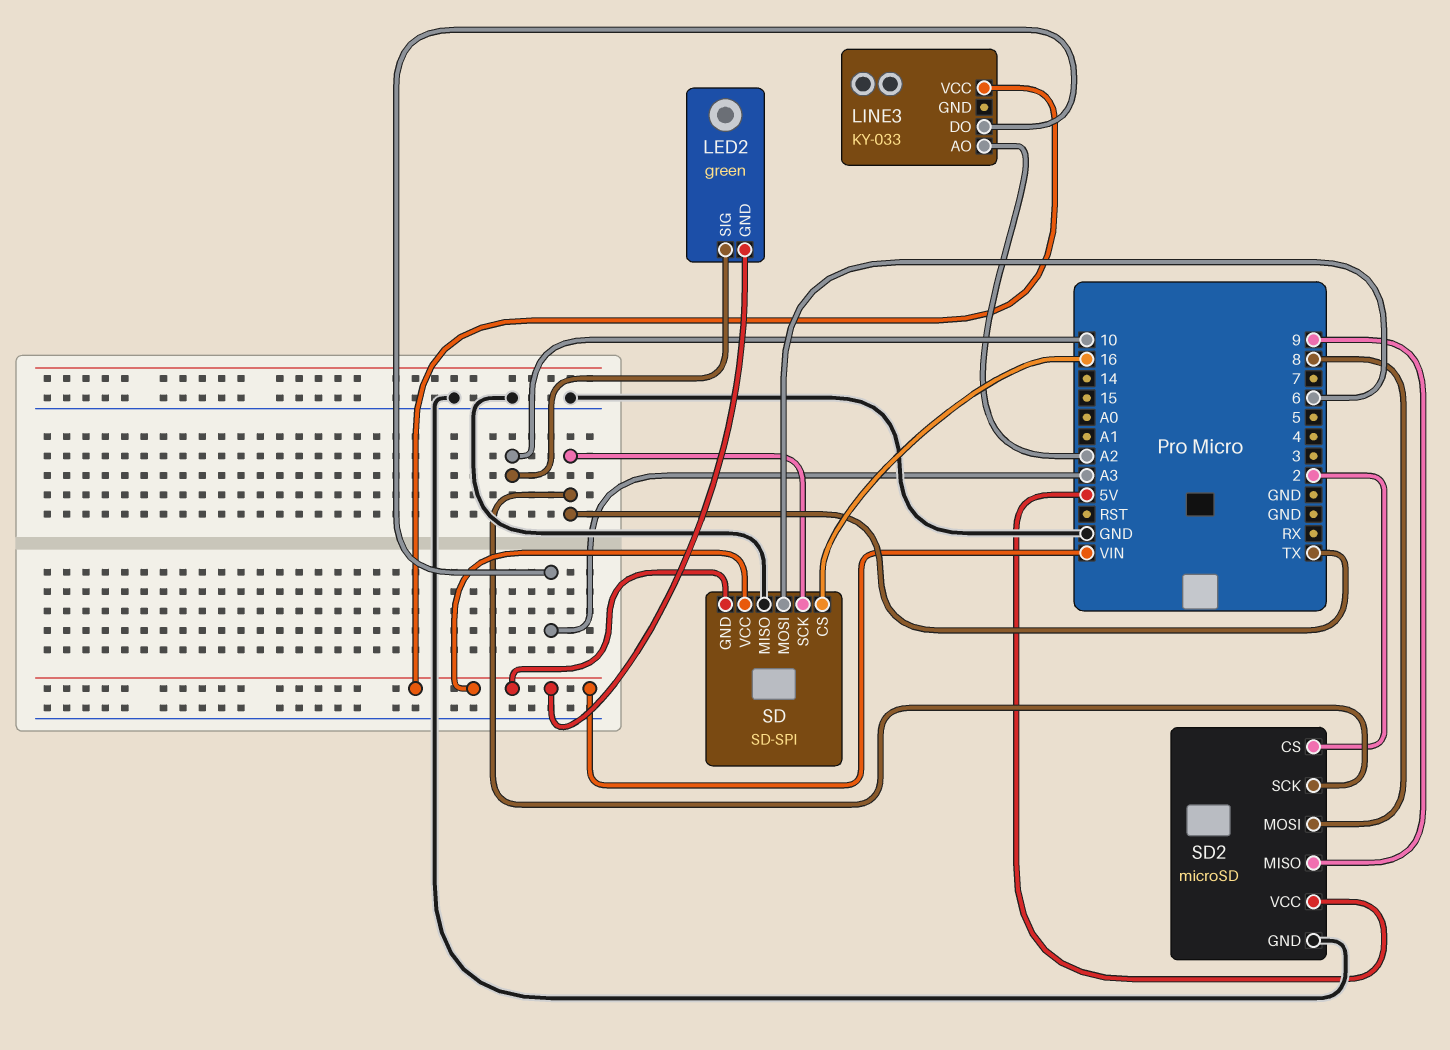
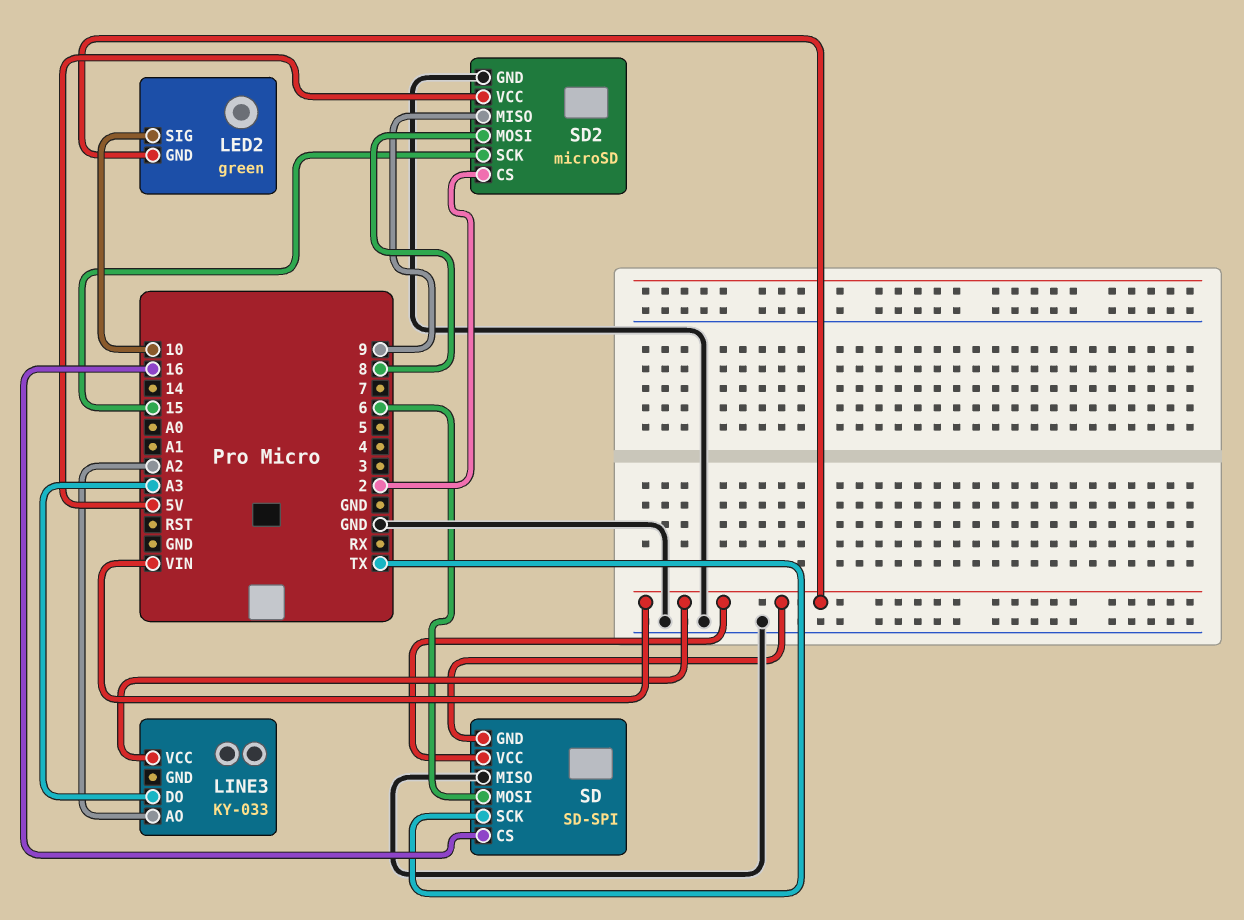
SD2 pin SCK: TX -> 15

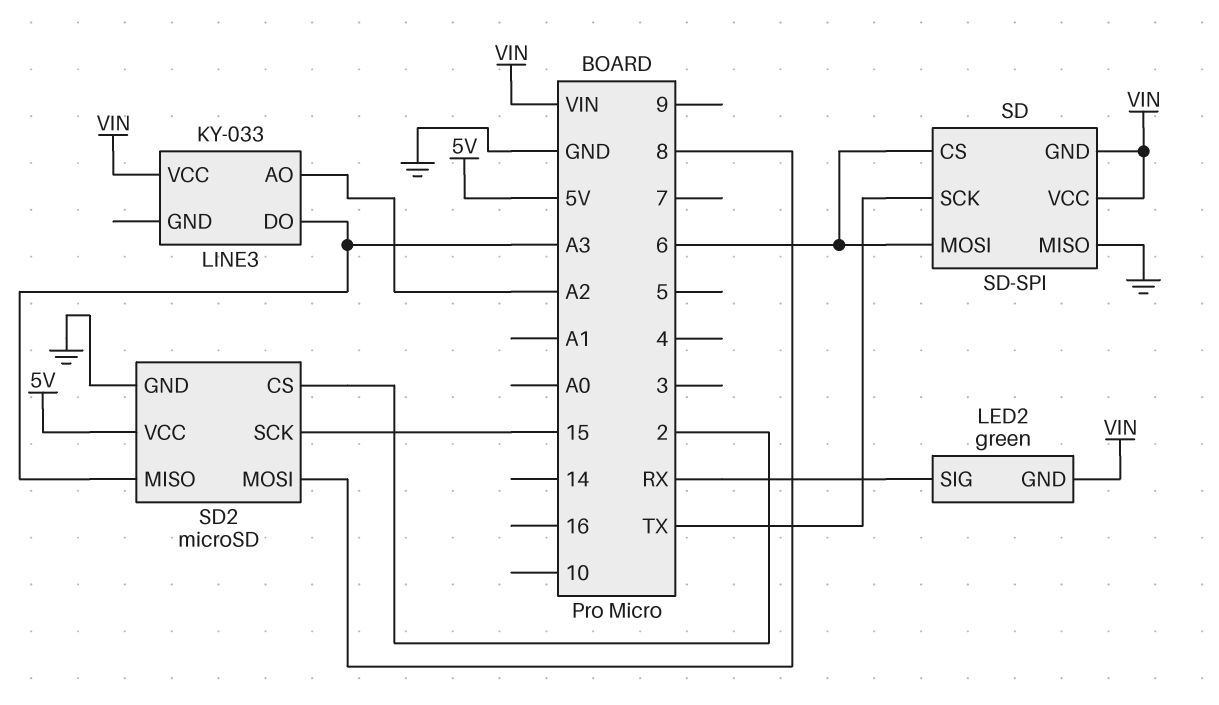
LED2 pin SIG: 10 -> RX
SD pin CS: 16 -> 6
SD2 pin MISO: 9 -> A3

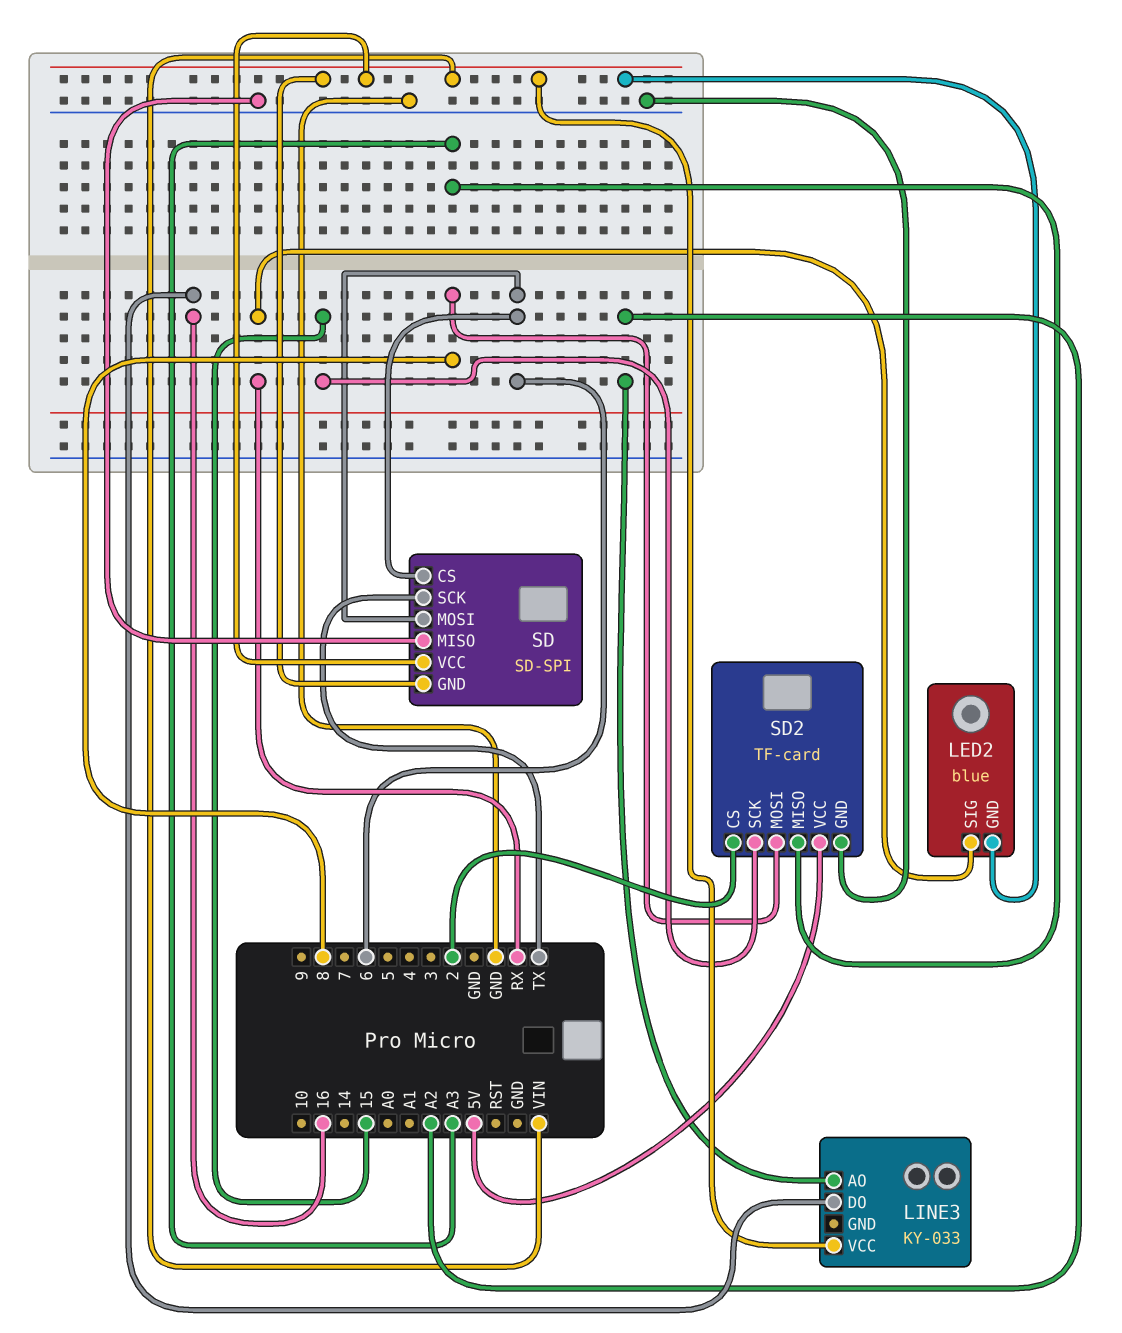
LED2: green -> blue
LINE3 pin DO: A3 -> 16
SD2: microSD -> TF-card

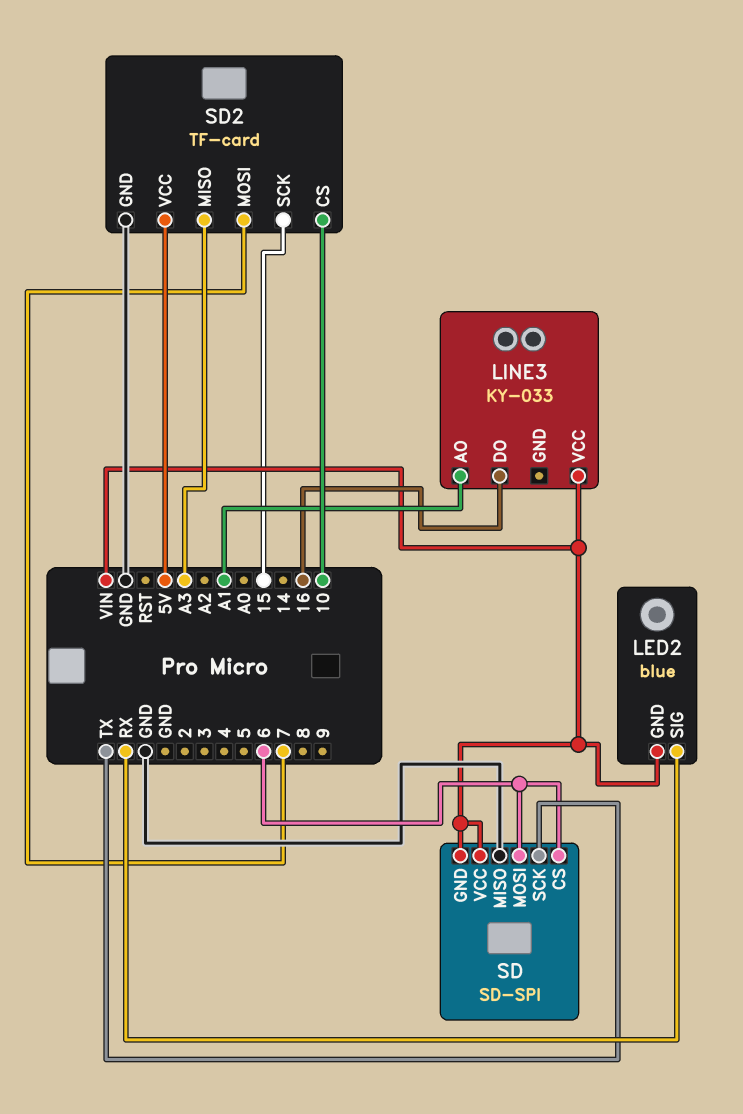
LINE3 pin AO: A2 -> A1
SD2 pin CS: 2 -> 10
SD2 pin MOSI: 8 -> 7

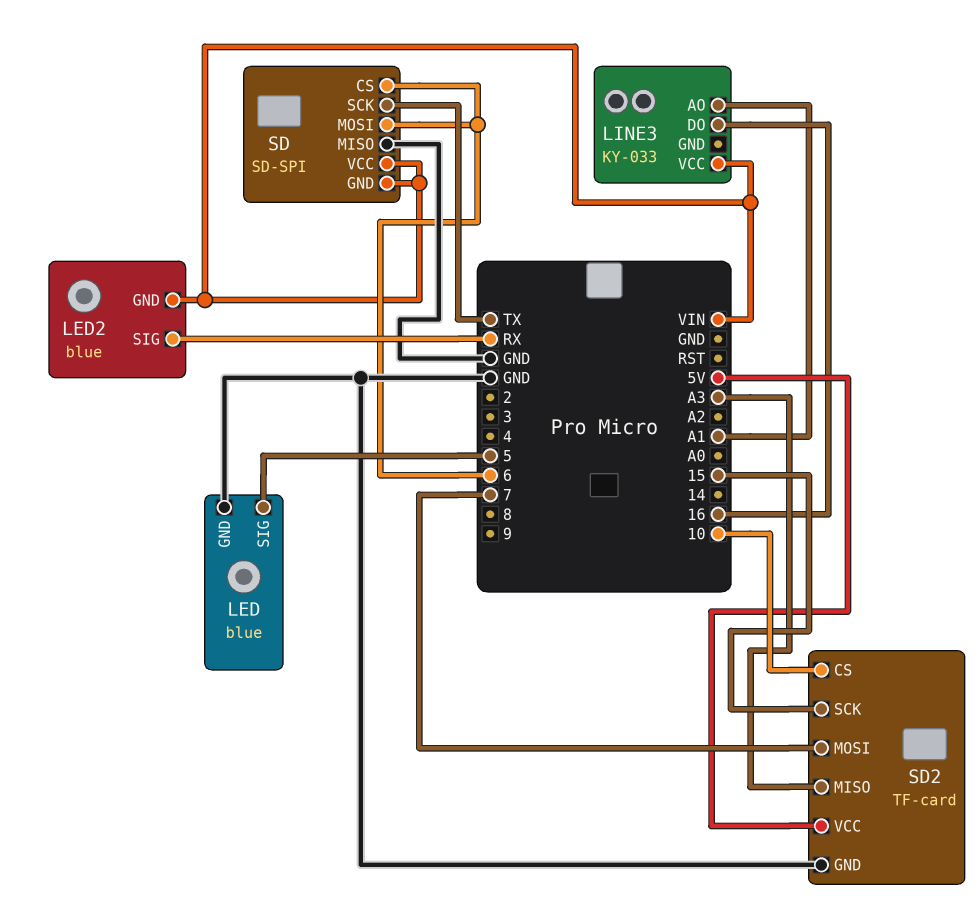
LED: none -> blue
LED pin GND: none -> GND
LED pin SIG: none -> 5

